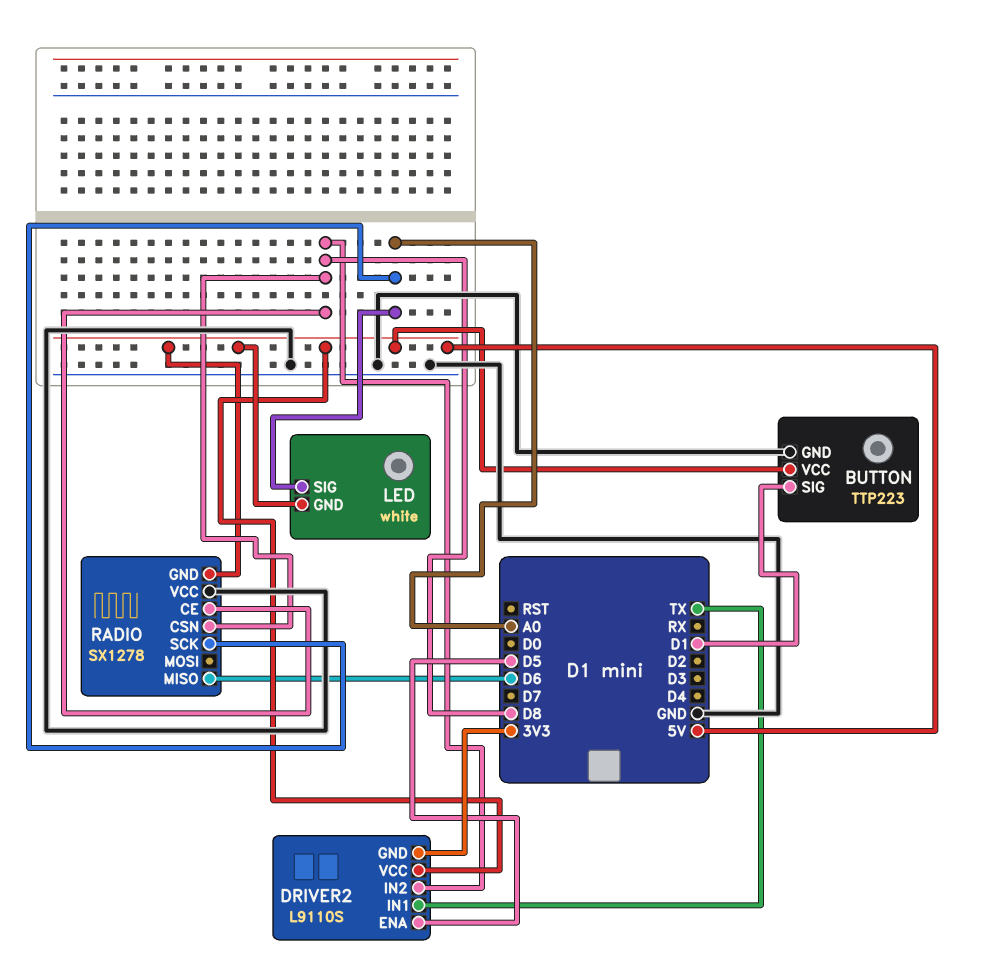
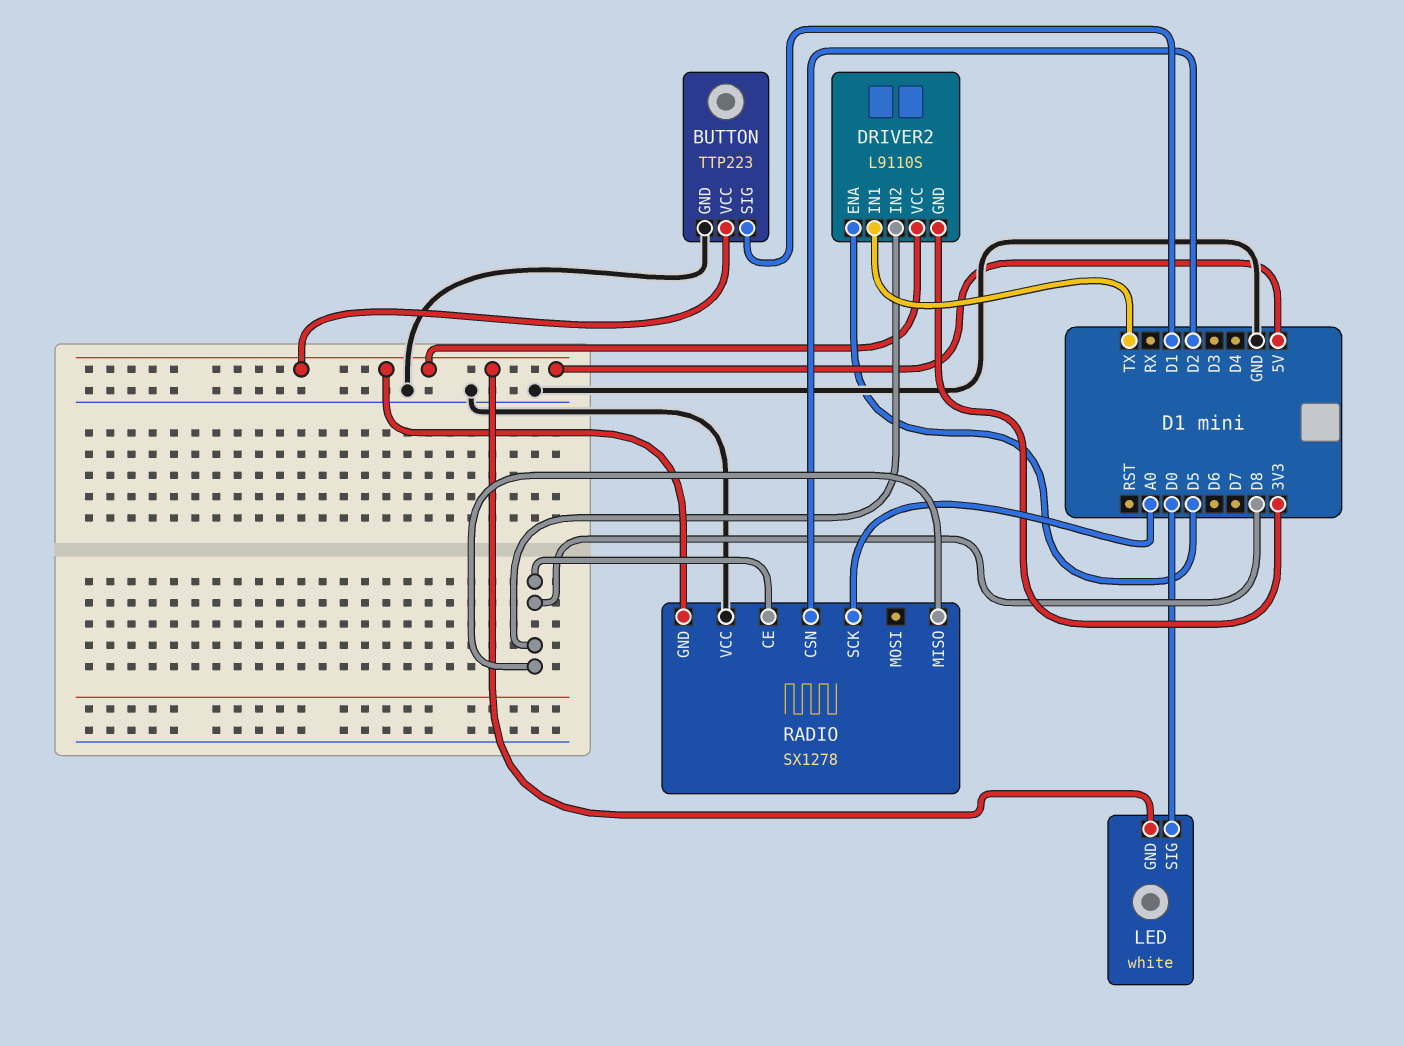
LED pin SIG: A0 -> D0
RADIO pin CSN: D8 -> D2
RADIO pin MISO: D6 -> D8

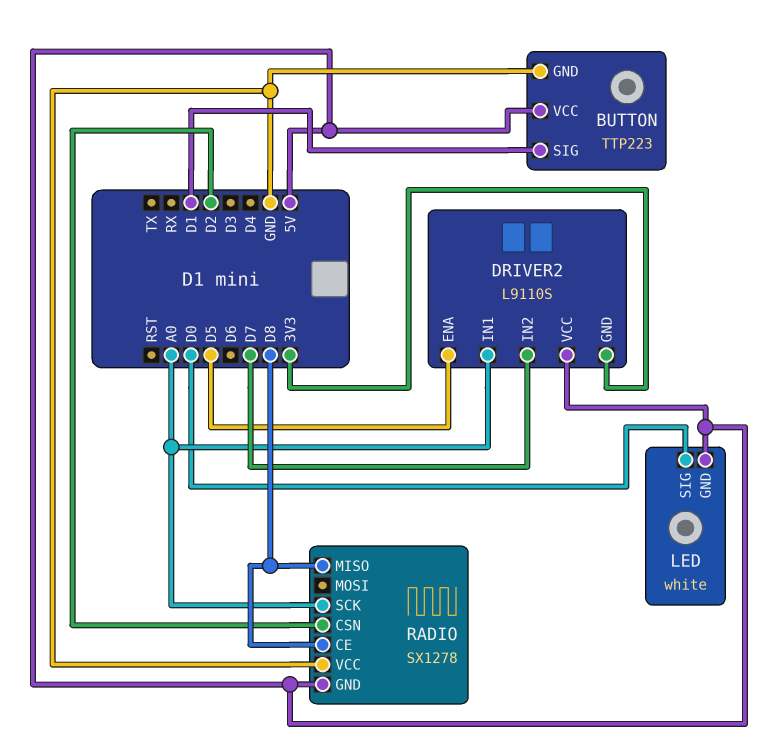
DRIVER2 pin IN1: TX -> A0
DRIVER2 pin IN2: D8 -> D7

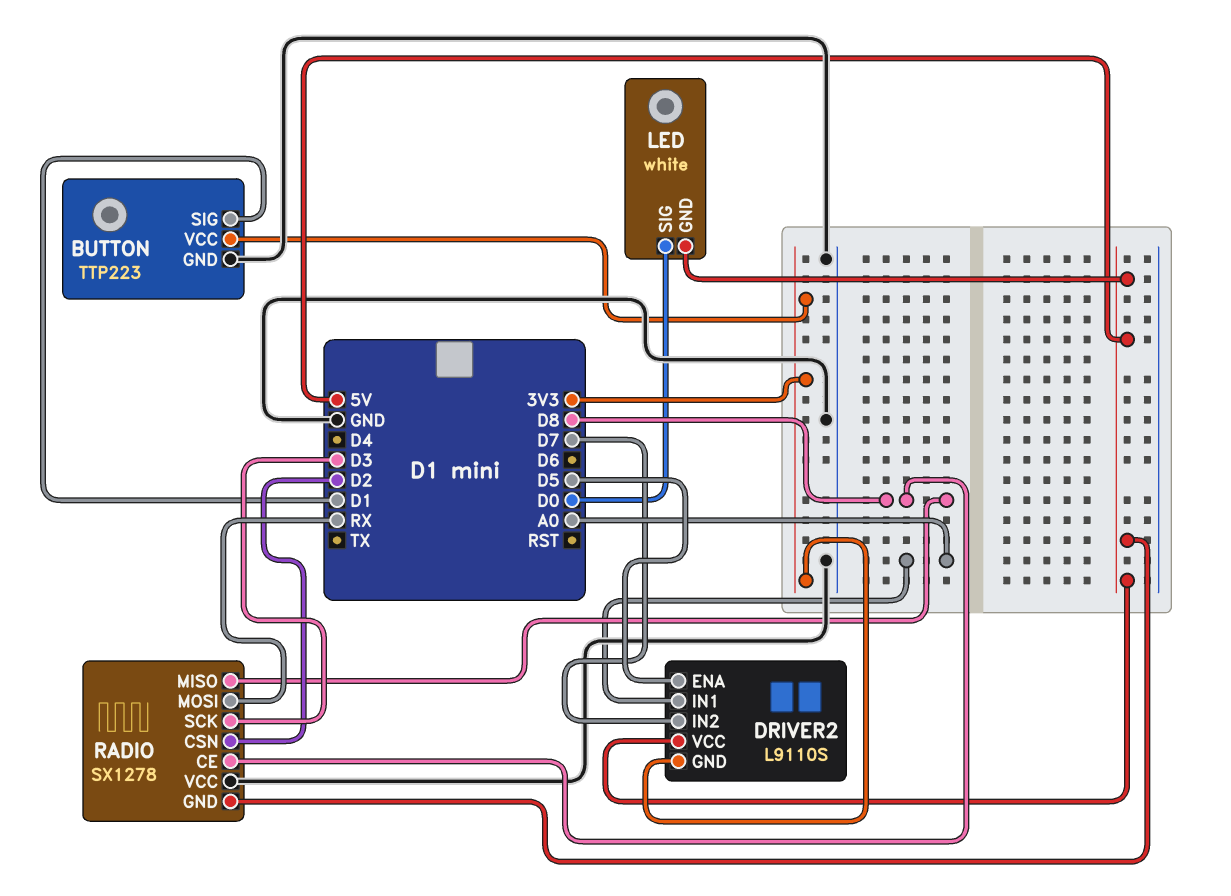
BUTTON pin VCC: 5V -> 3V3
RADIO pin MOSI: none -> RX
RADIO pin SCK: A0 -> D3

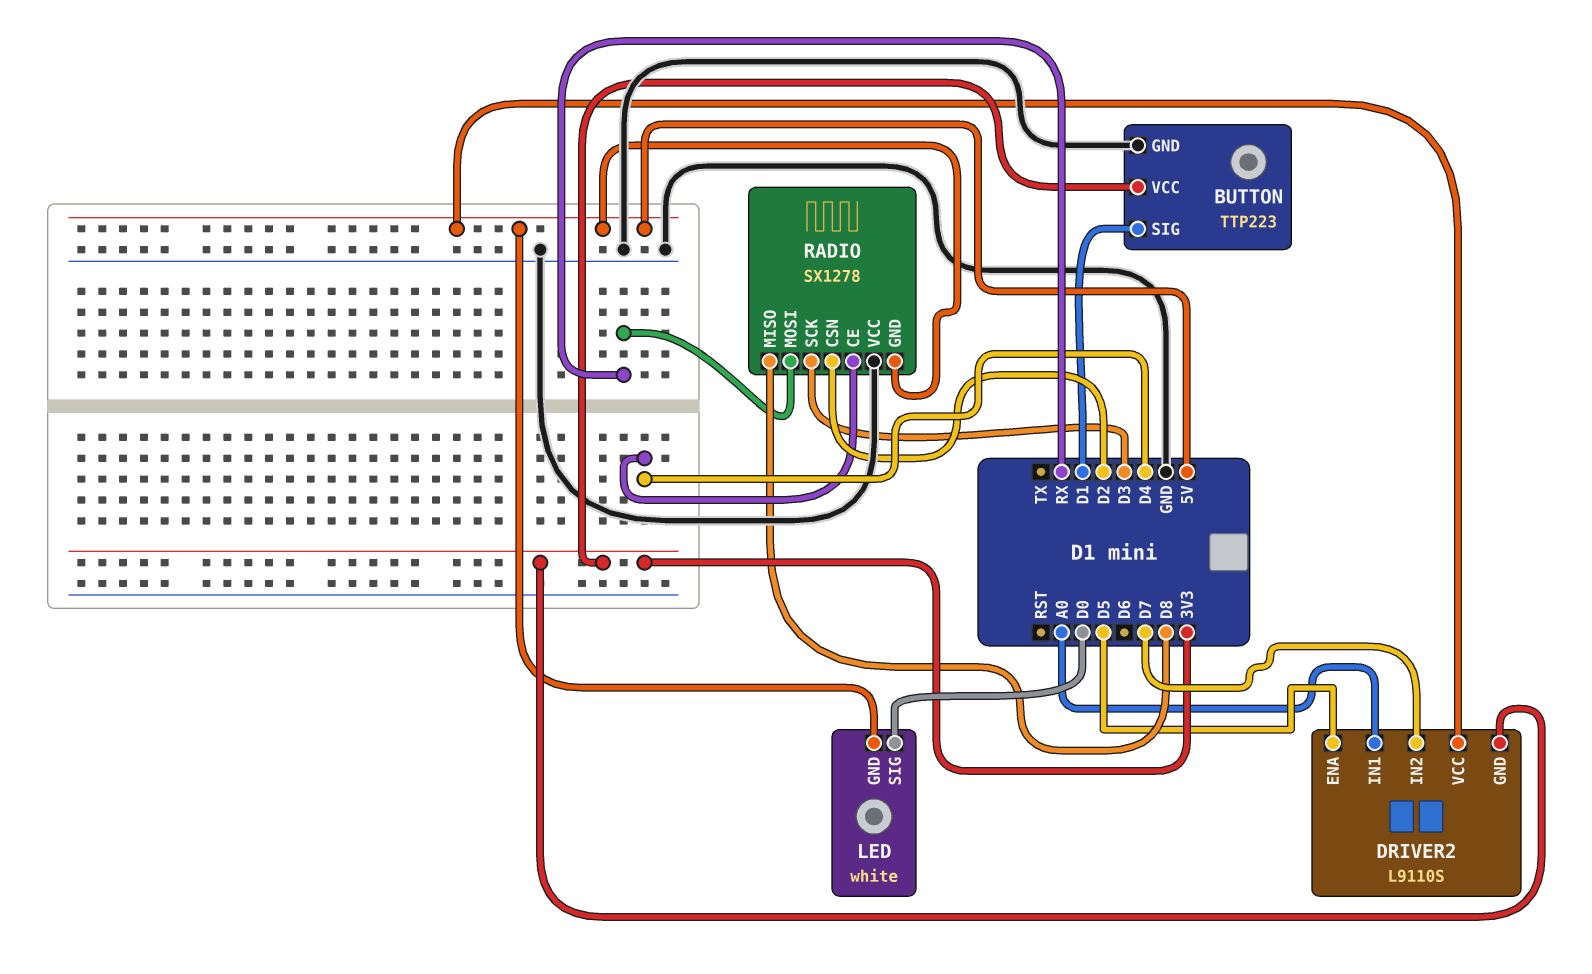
RADIO pin CE: D8 -> D4

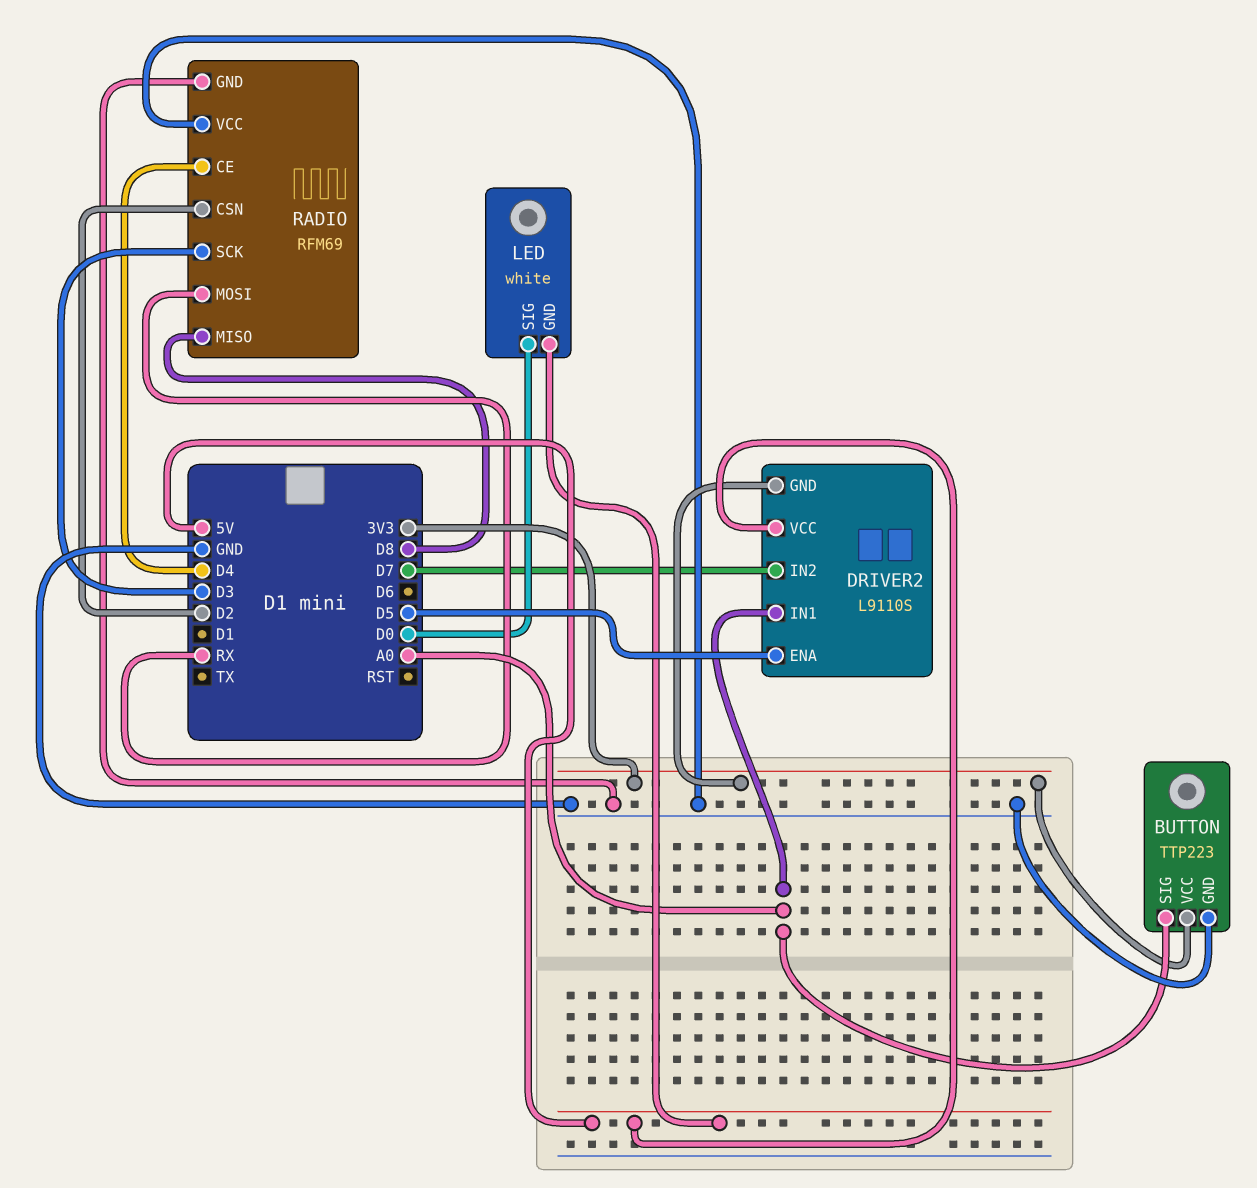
BUTTON pin SIG: D1 -> A0
RADIO: SX1278 -> RFM69
RADIO pin GND: 5V -> GND

